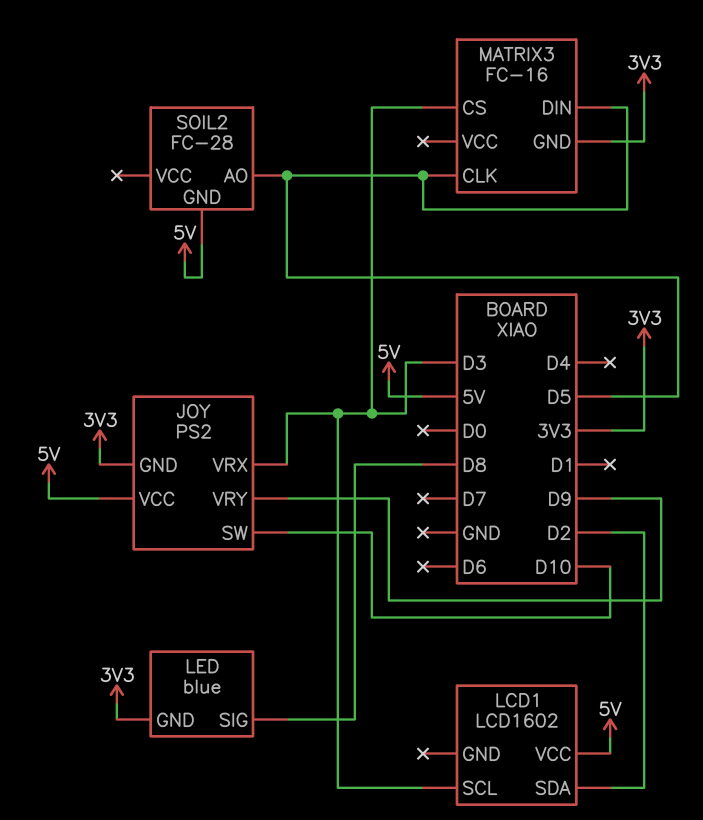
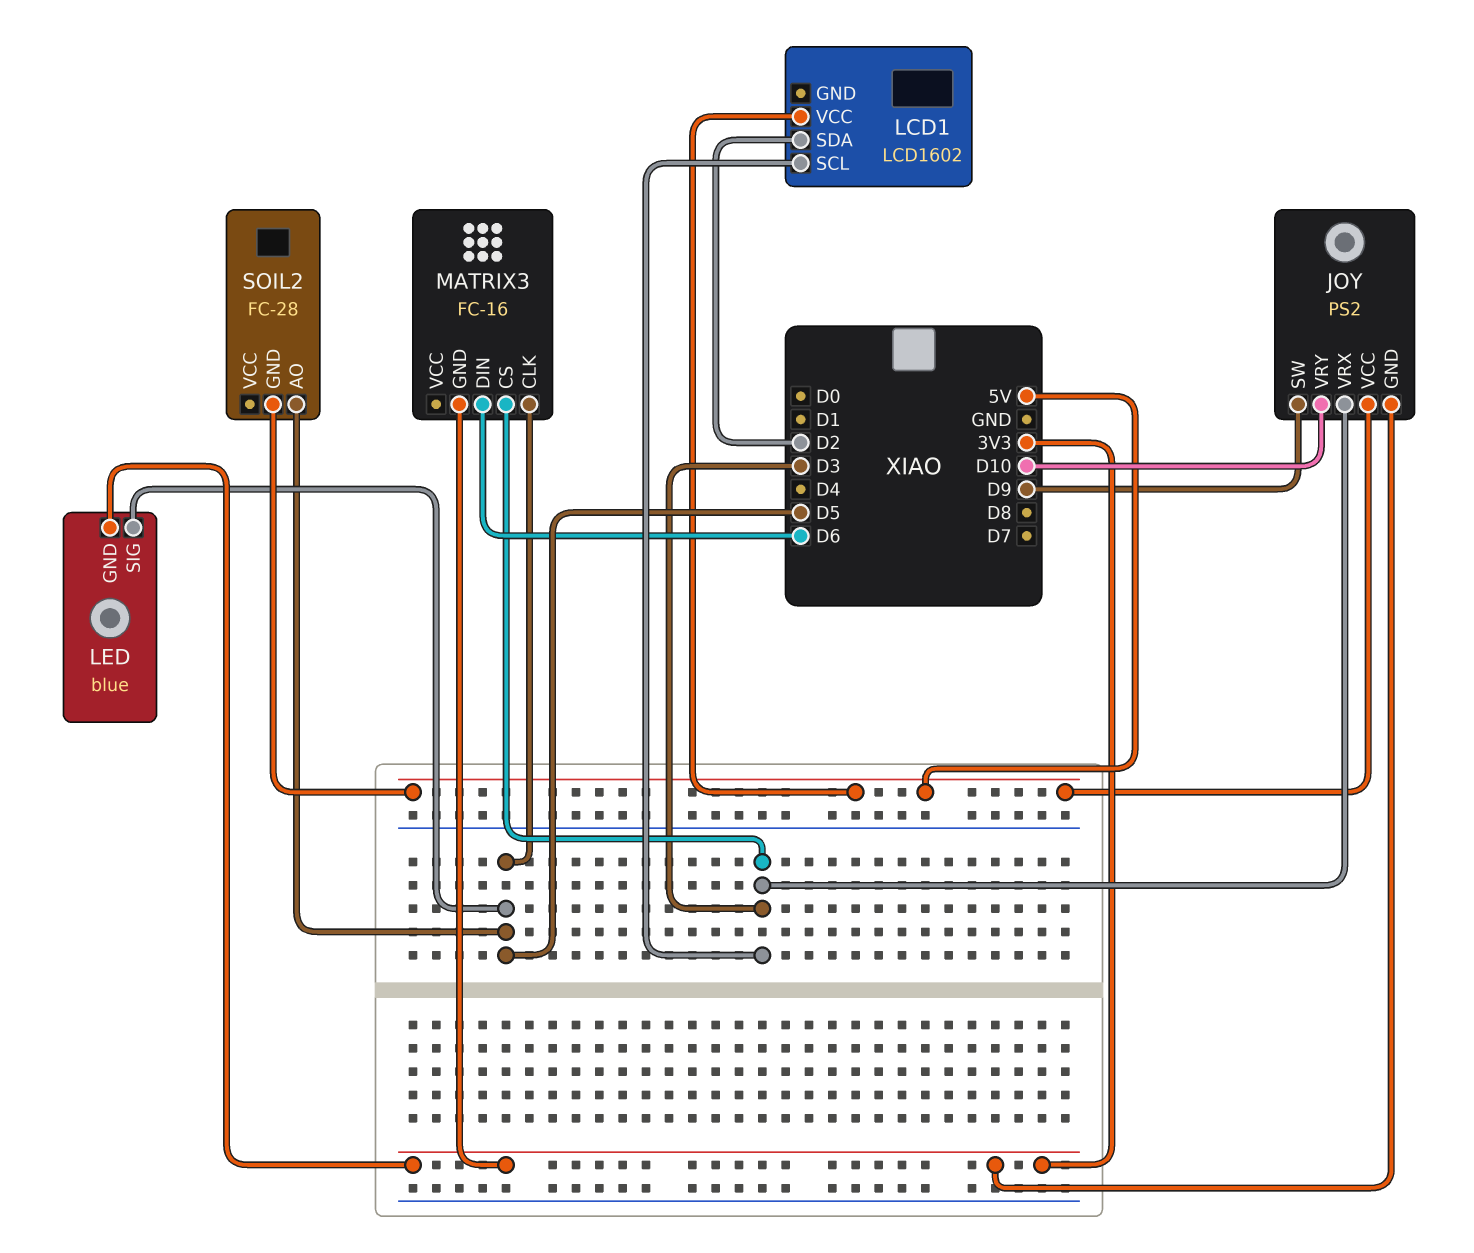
JOY pin SW: D10 -> D9
JOY pin VRY: D9 -> D10
LED pin SIG: D8 -> D5
MATRIX3 pin DIN: D5 -> D6

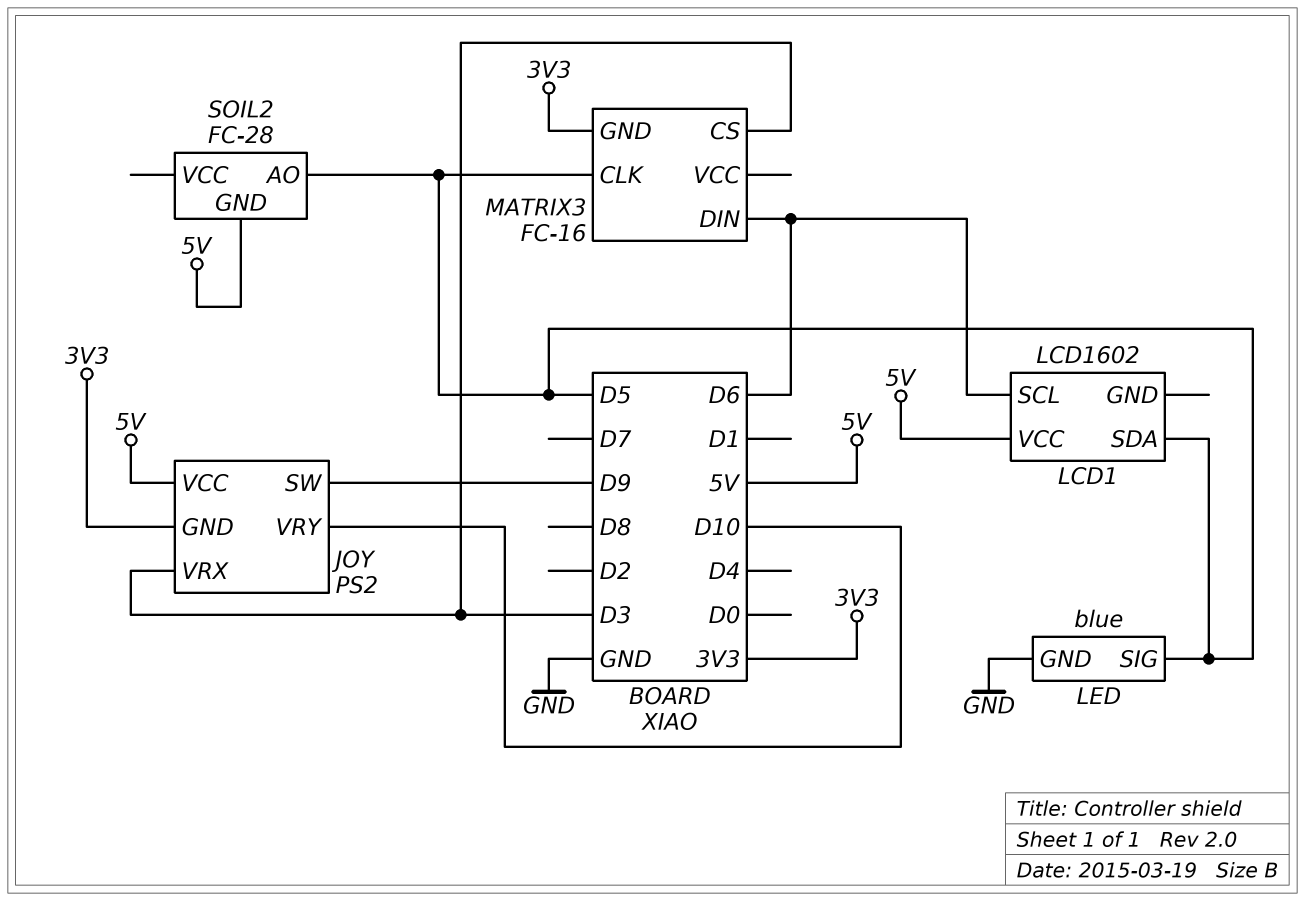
LCD1 pin SCL: D3 -> D6
LCD1 pin SDA: D2 -> D5
LED pin GND: 3V3 -> GND

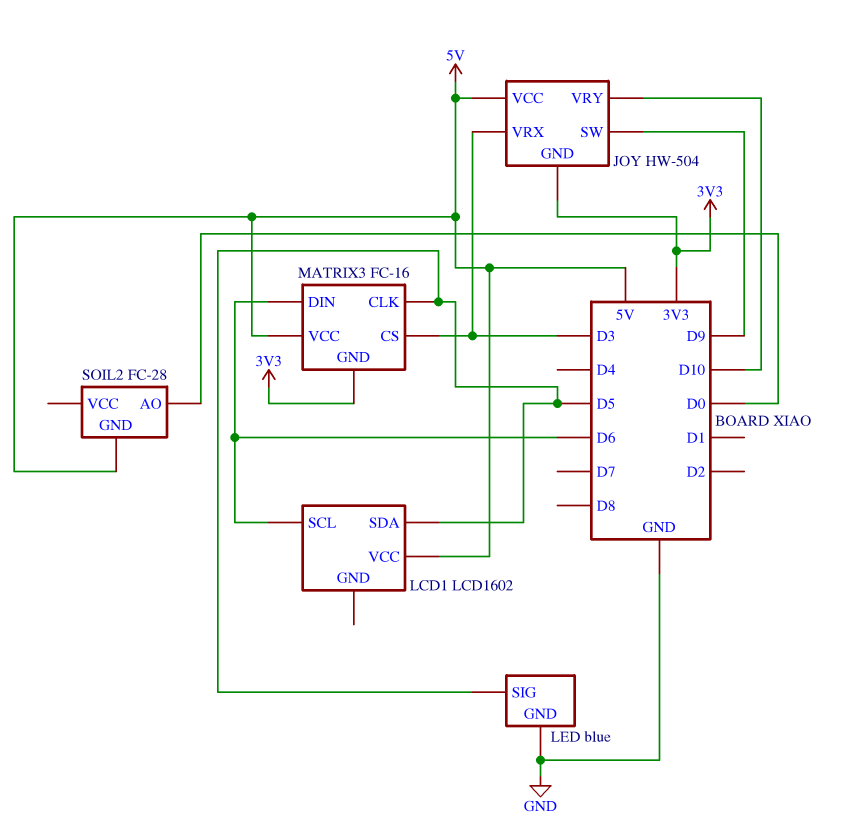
JOY: PS2 -> HW-504
MATRIX3 pin VCC: none -> 5V
SOIL2 pin AO: D5 -> D0

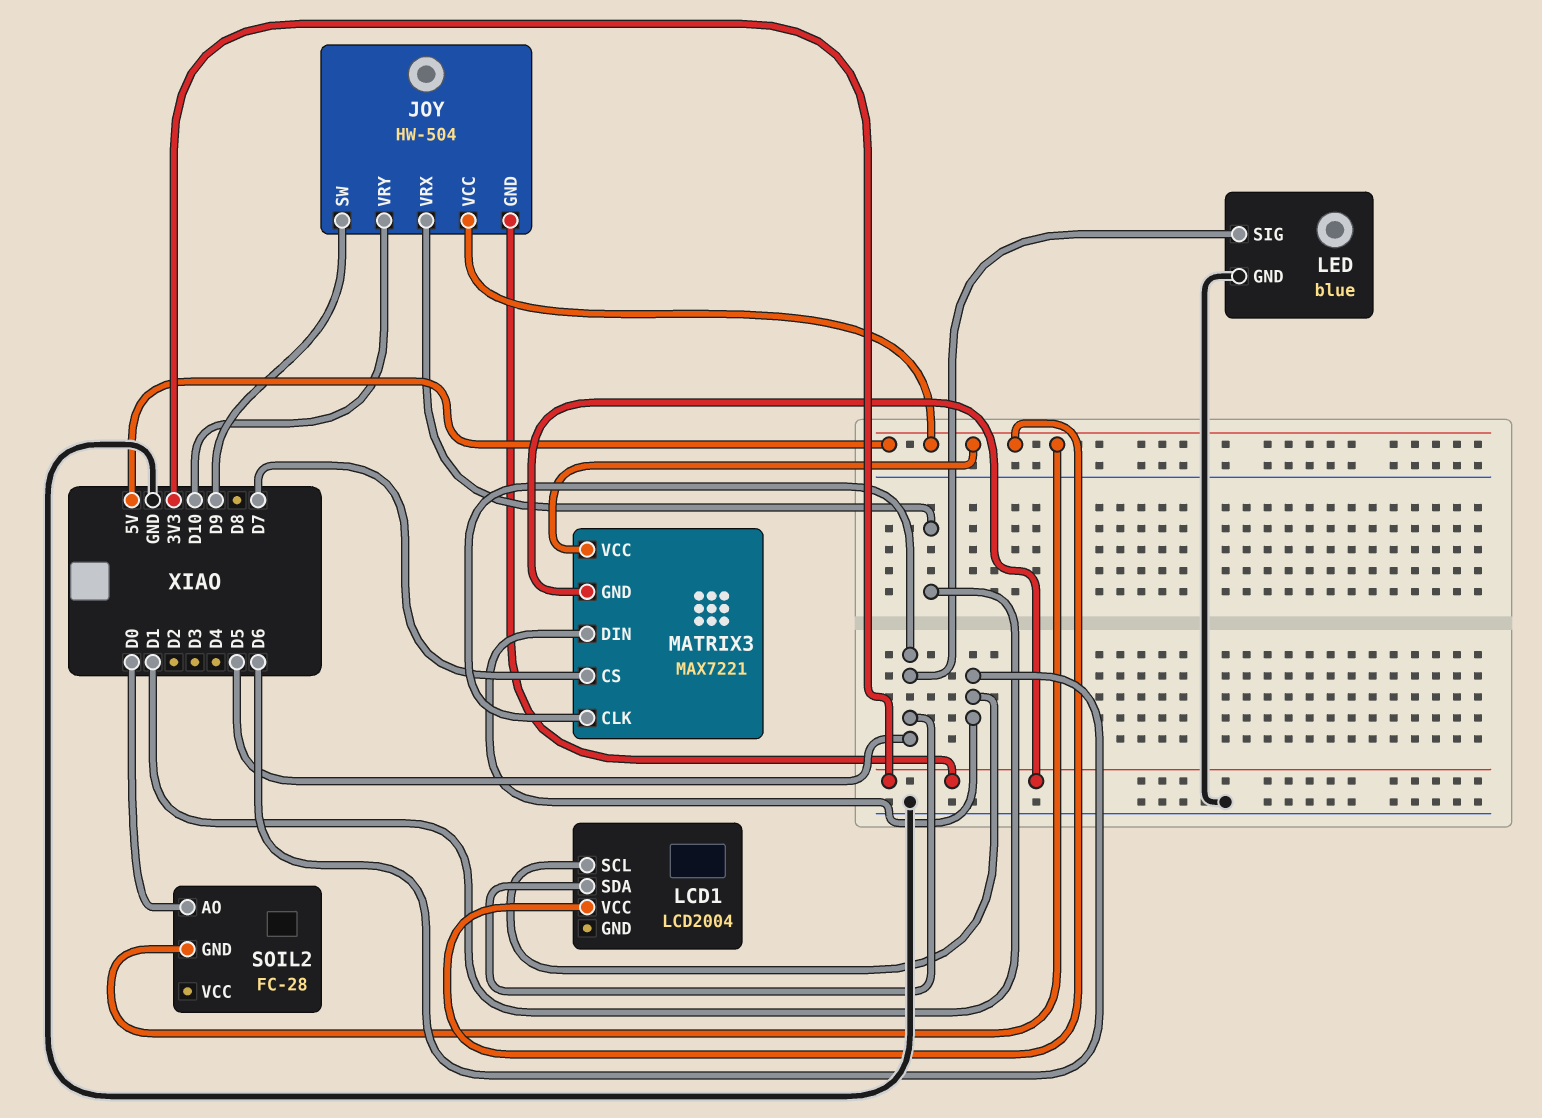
JOY pin VRX: D3 -> D1
LCD1: LCD1602 -> LCD2004
MATRIX3: FC-16 -> MAX7221
MATRIX3 pin CS: D3 -> D7

